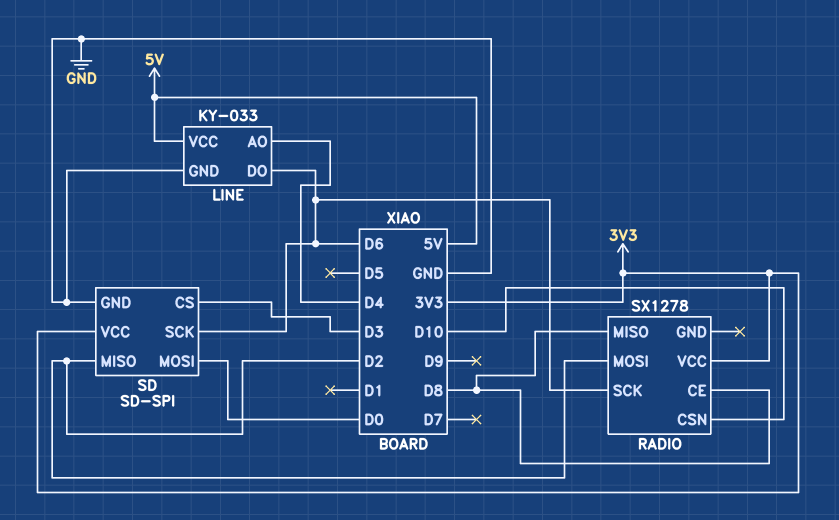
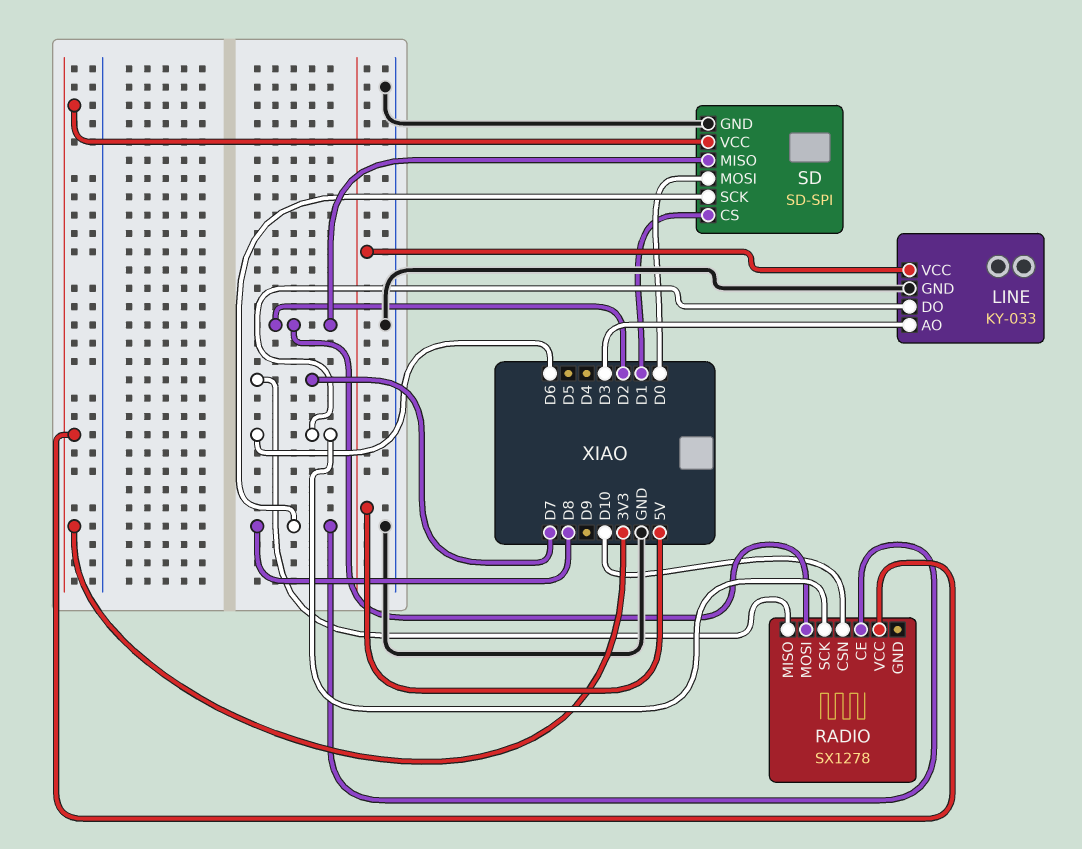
LINE pin AO: D4 -> D3
RADIO pin MISO: D8 -> D7
SD pin CS: D3 -> D1
SD pin SCK: D6 -> D8

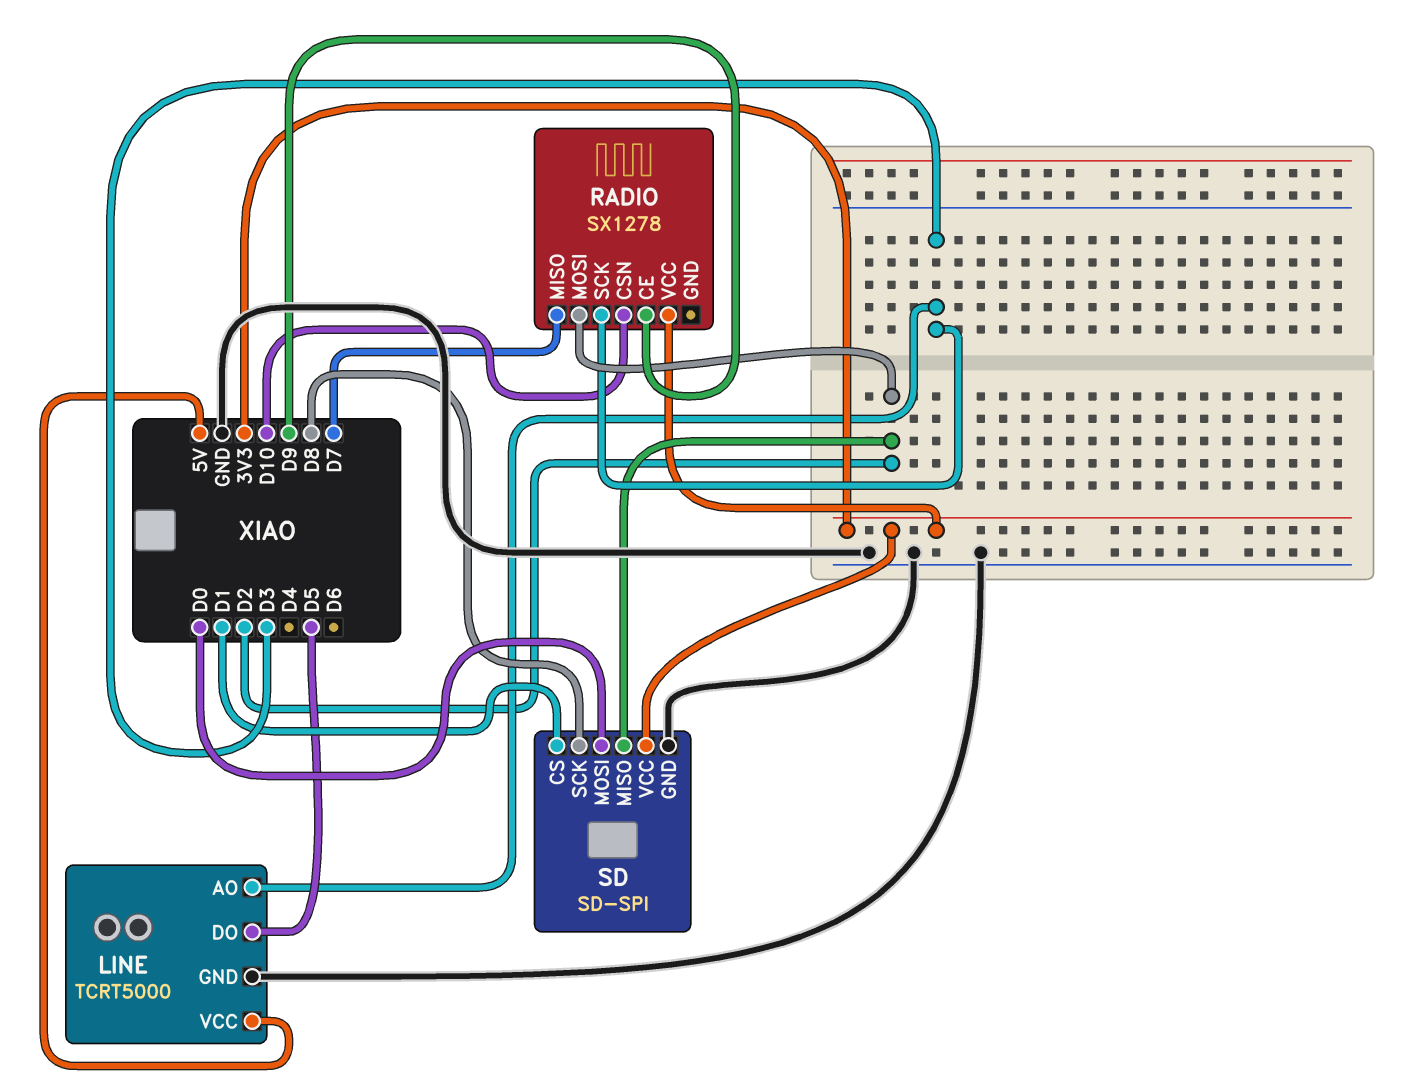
LINE: KY-033 -> TCRT5000
LINE pin DO: D6 -> D5
RADIO pin CE: D8 -> D9
RADIO pin SCK: D6 -> D3

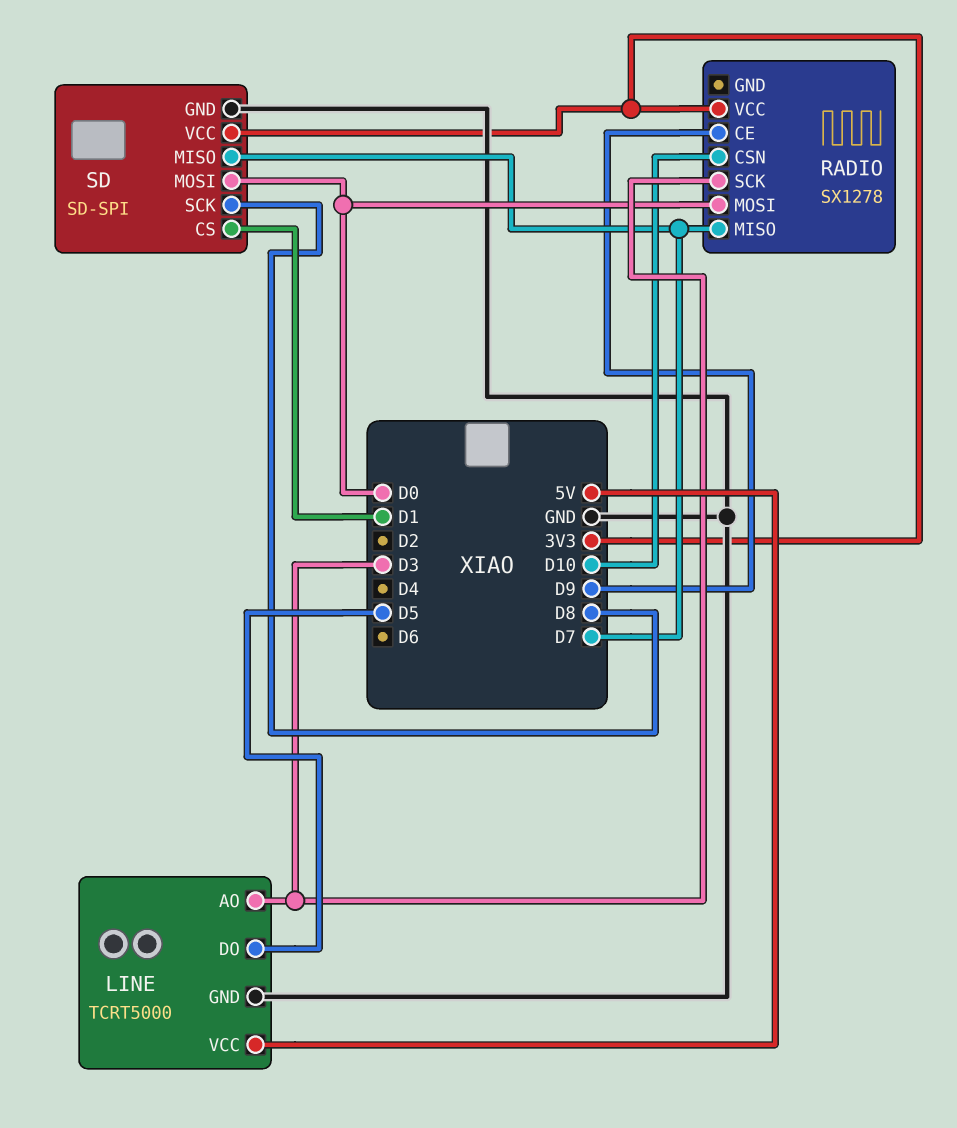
RADIO pin MOSI: D2 -> D0
SD pin MISO: D2 -> D7

